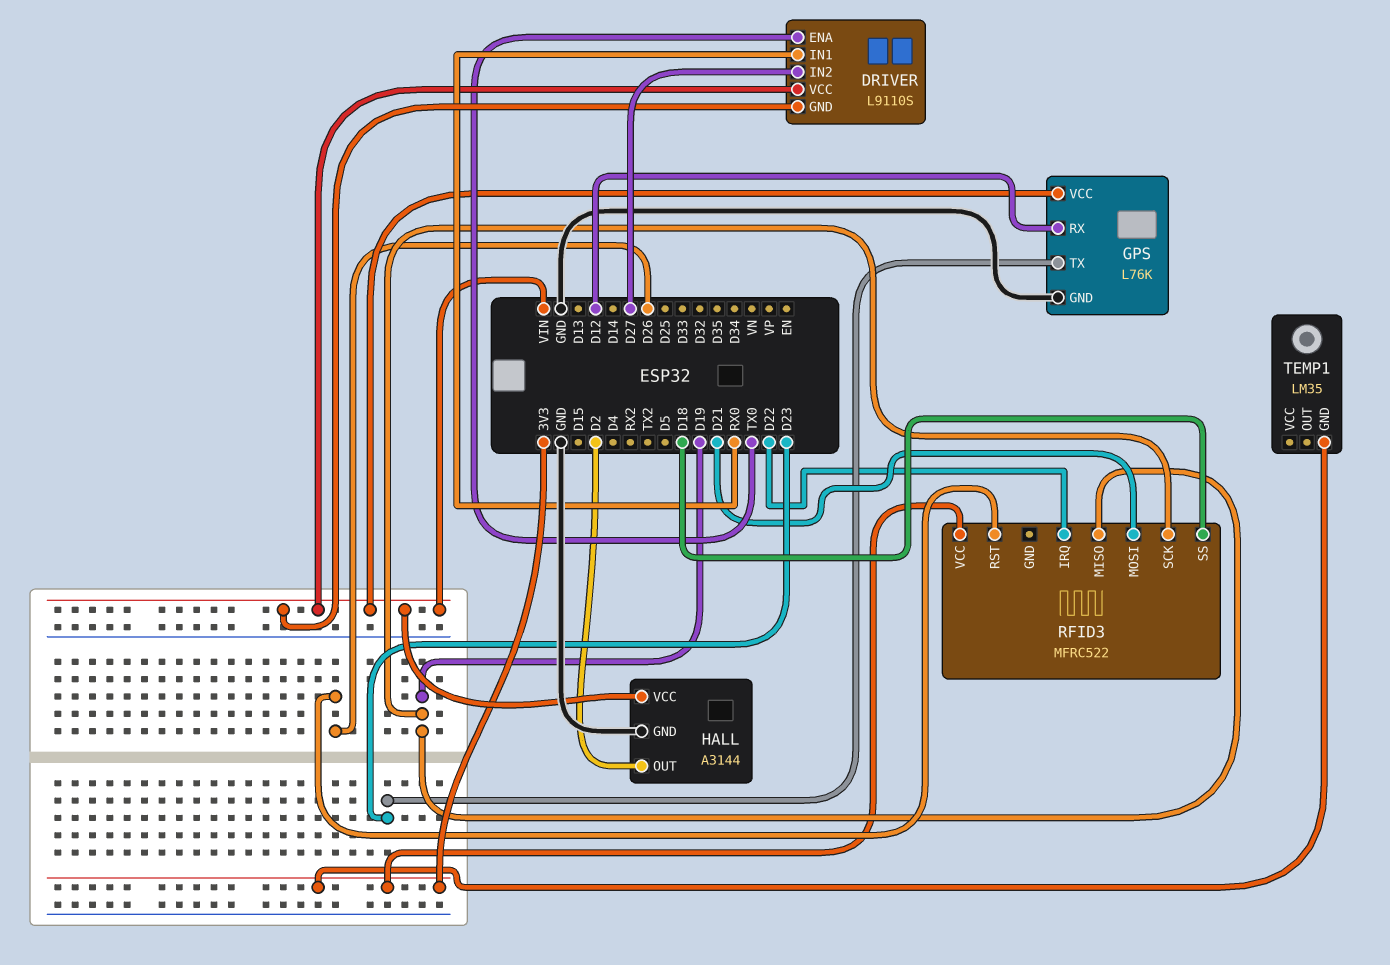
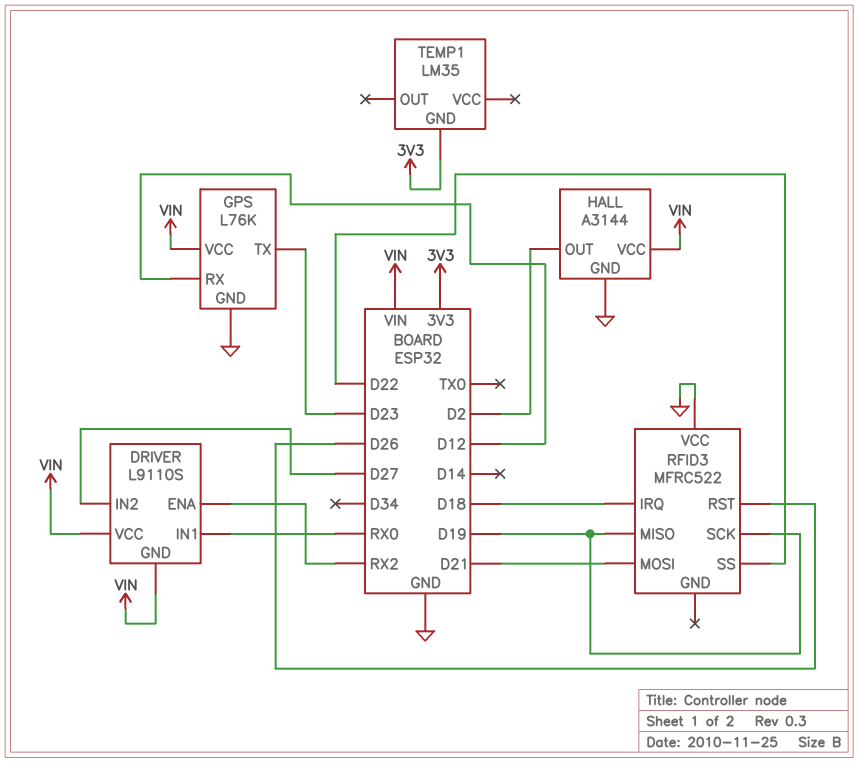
DRIVER pin ENA: TX0 -> RX2
RFID3 pin IRQ: D22 -> D18
RFID3 pin SS: D18 -> D22
RFID3 pin VCC: 3V3 -> GND

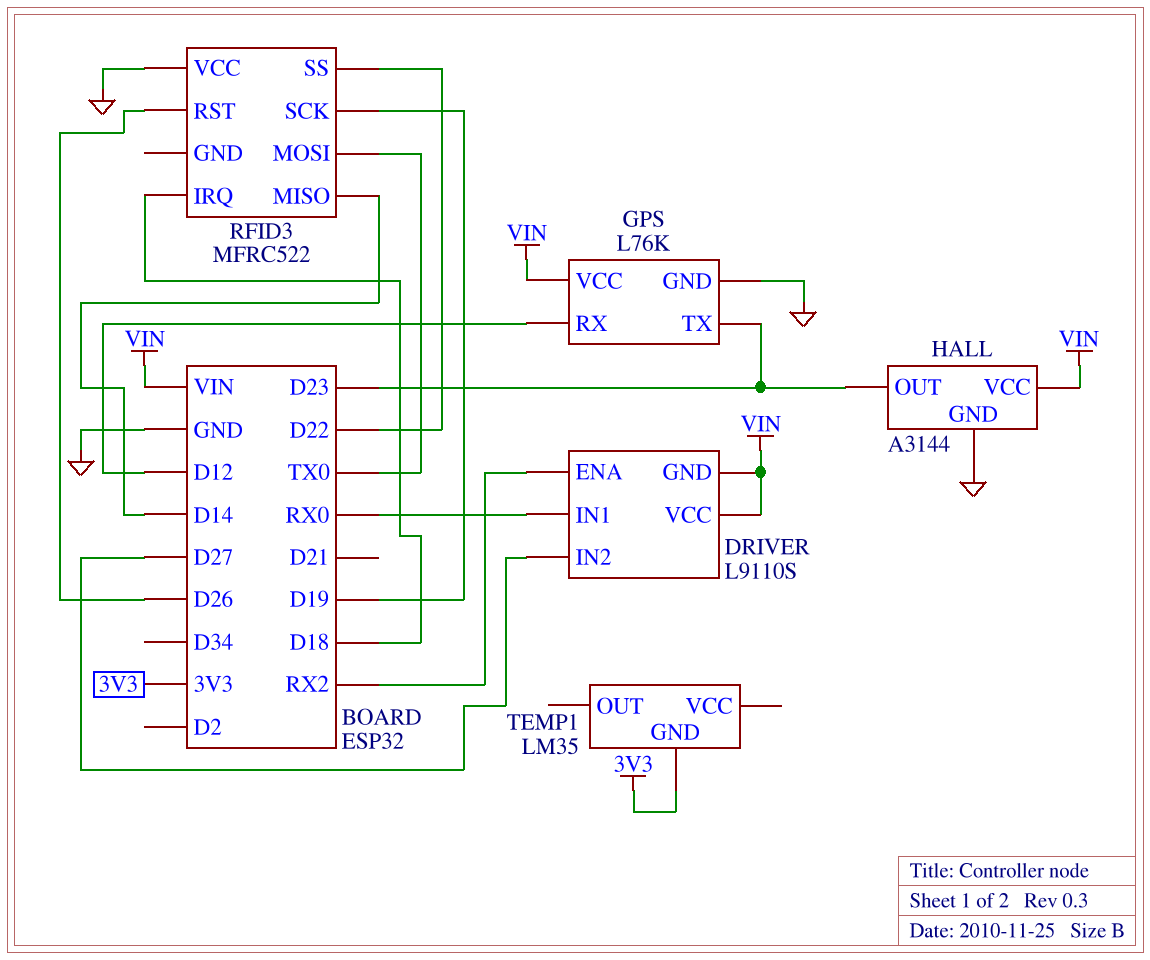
HALL pin OUT: D2 -> D23
RFID3 pin MISO: D19 -> D14
RFID3 pin MOSI: D21 -> TX0

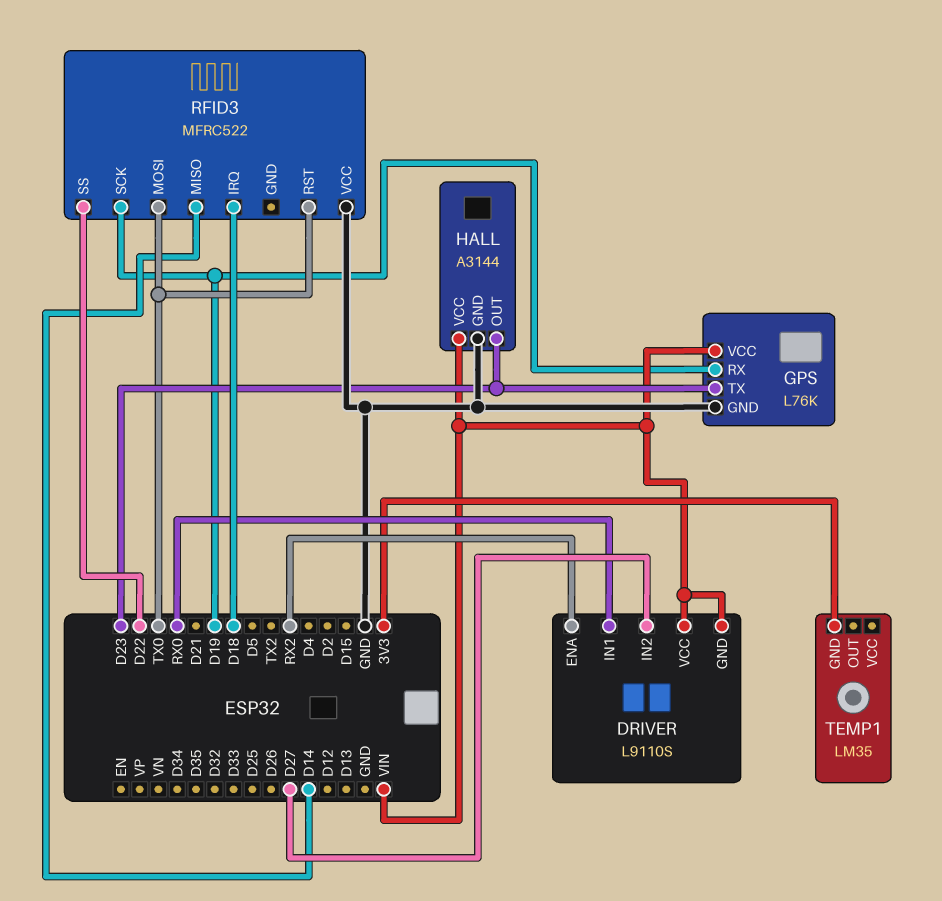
GPS pin RX: D12 -> D19
RFID3 pin RST: D26 -> TX0

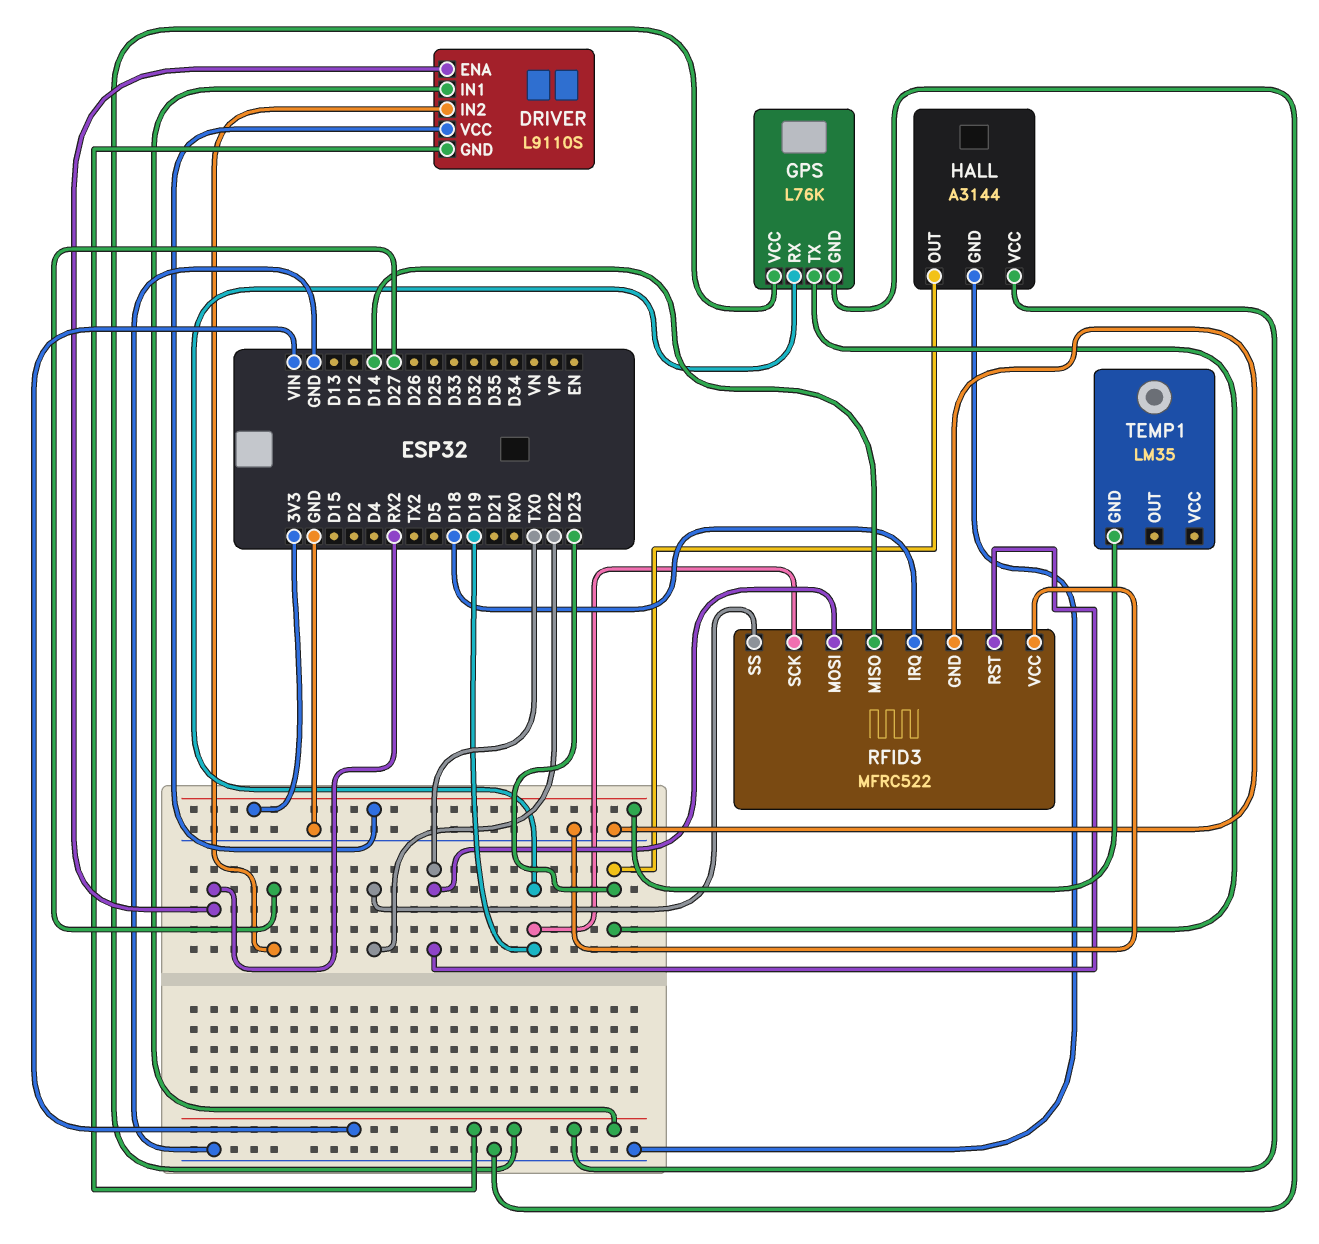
DRIVER pin IN1: RX0 -> VIN
DRIVER pin VCC: VIN -> 3V3
RFID3 pin GND: none -> GND

